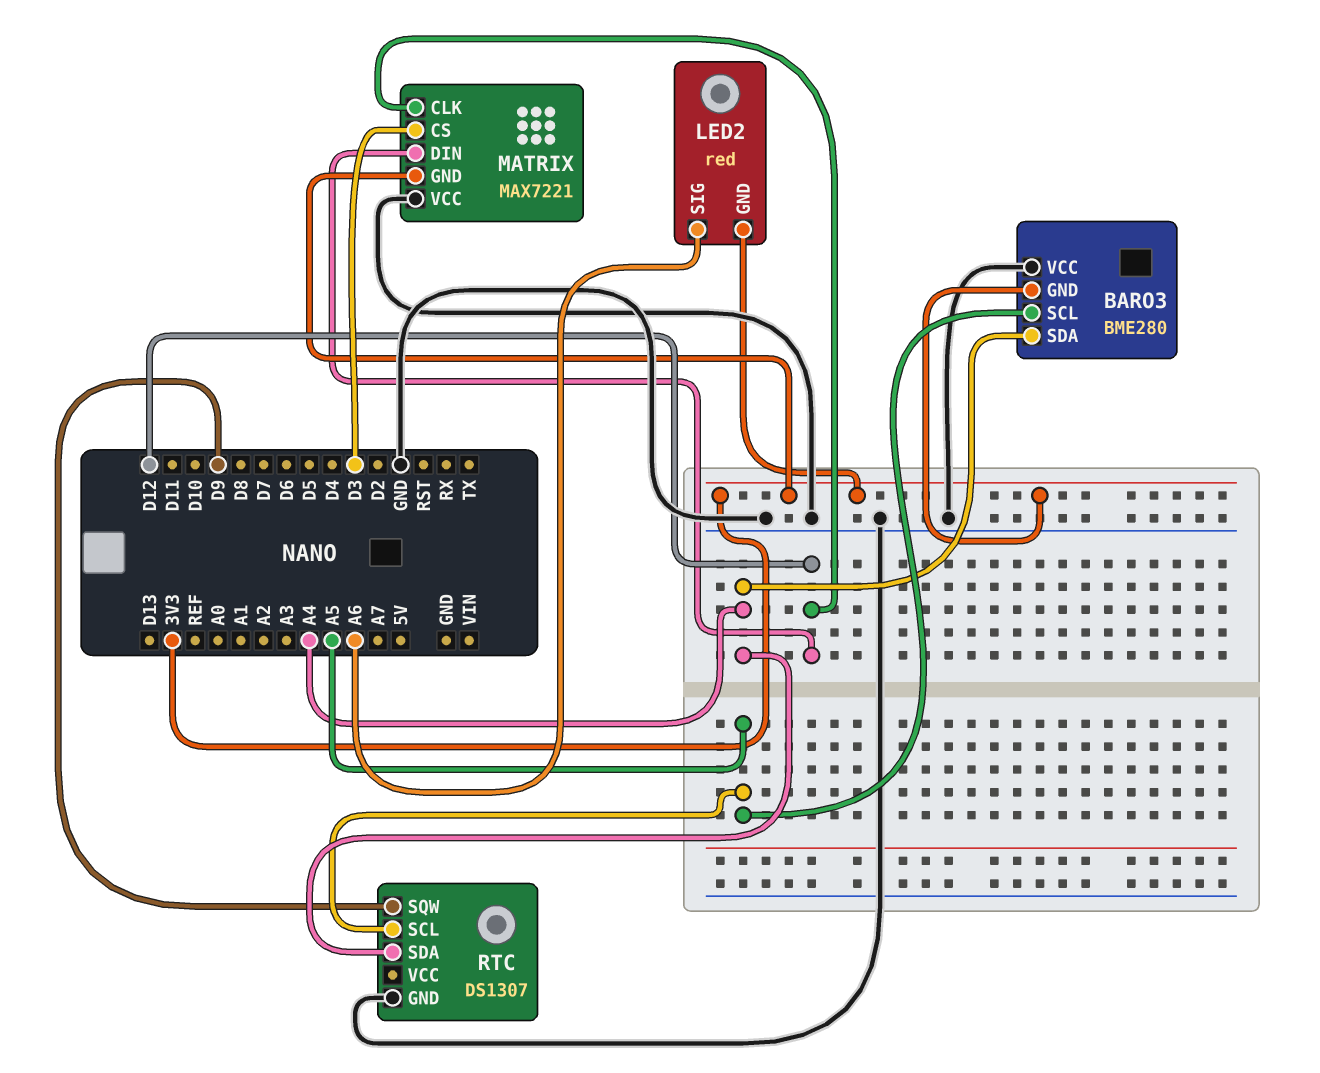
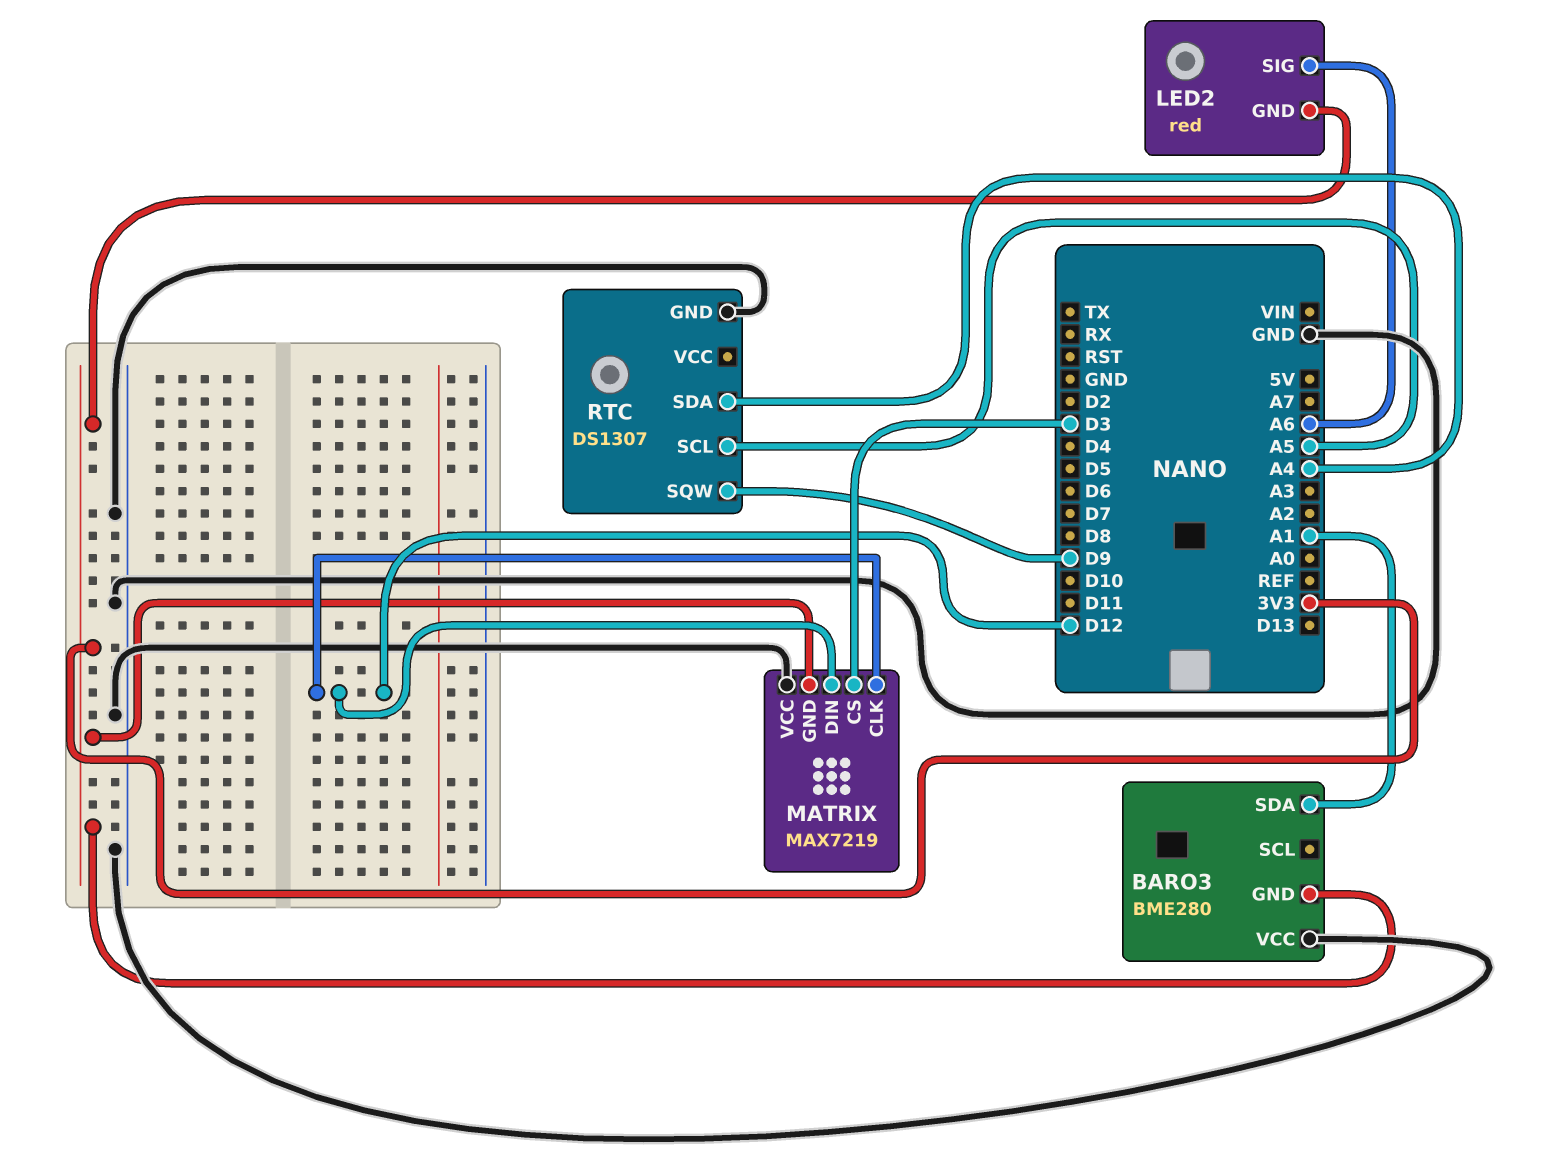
BARO3 pin SCL: A5 -> none
BARO3 pin SDA: A4 -> A1
MATRIX: MAX7221 -> MAX7219

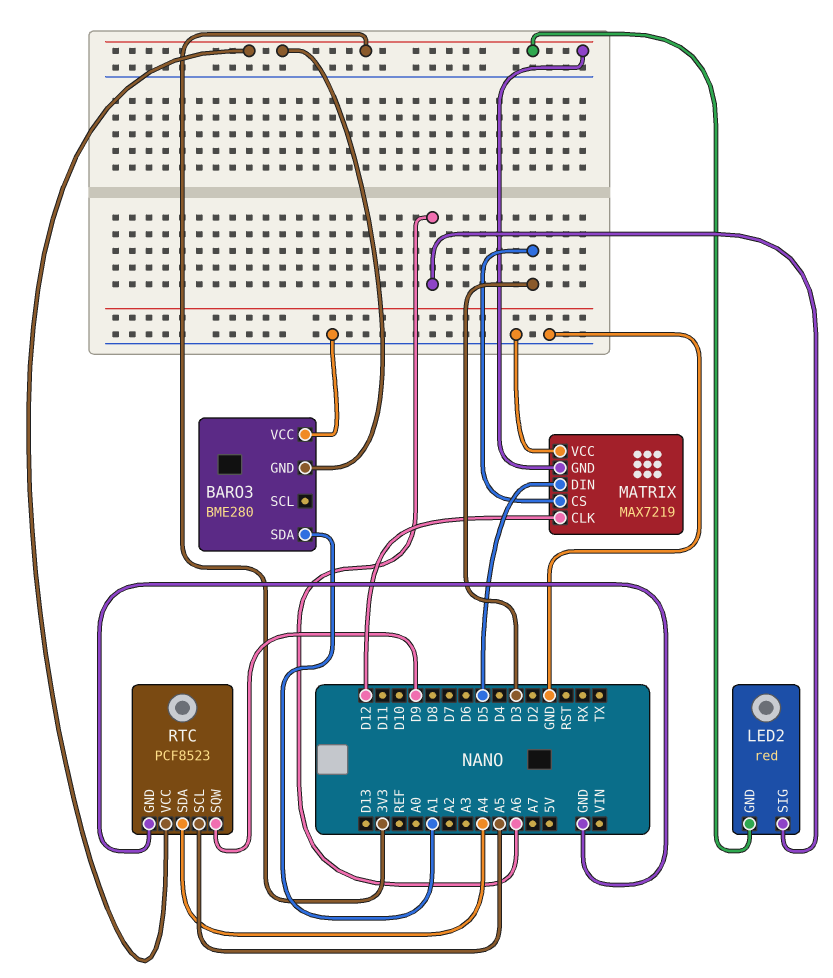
MATRIX pin DIN: D12 -> D5
RTC: DS1307 -> PCF8523
RTC pin VCC: none -> 3V3

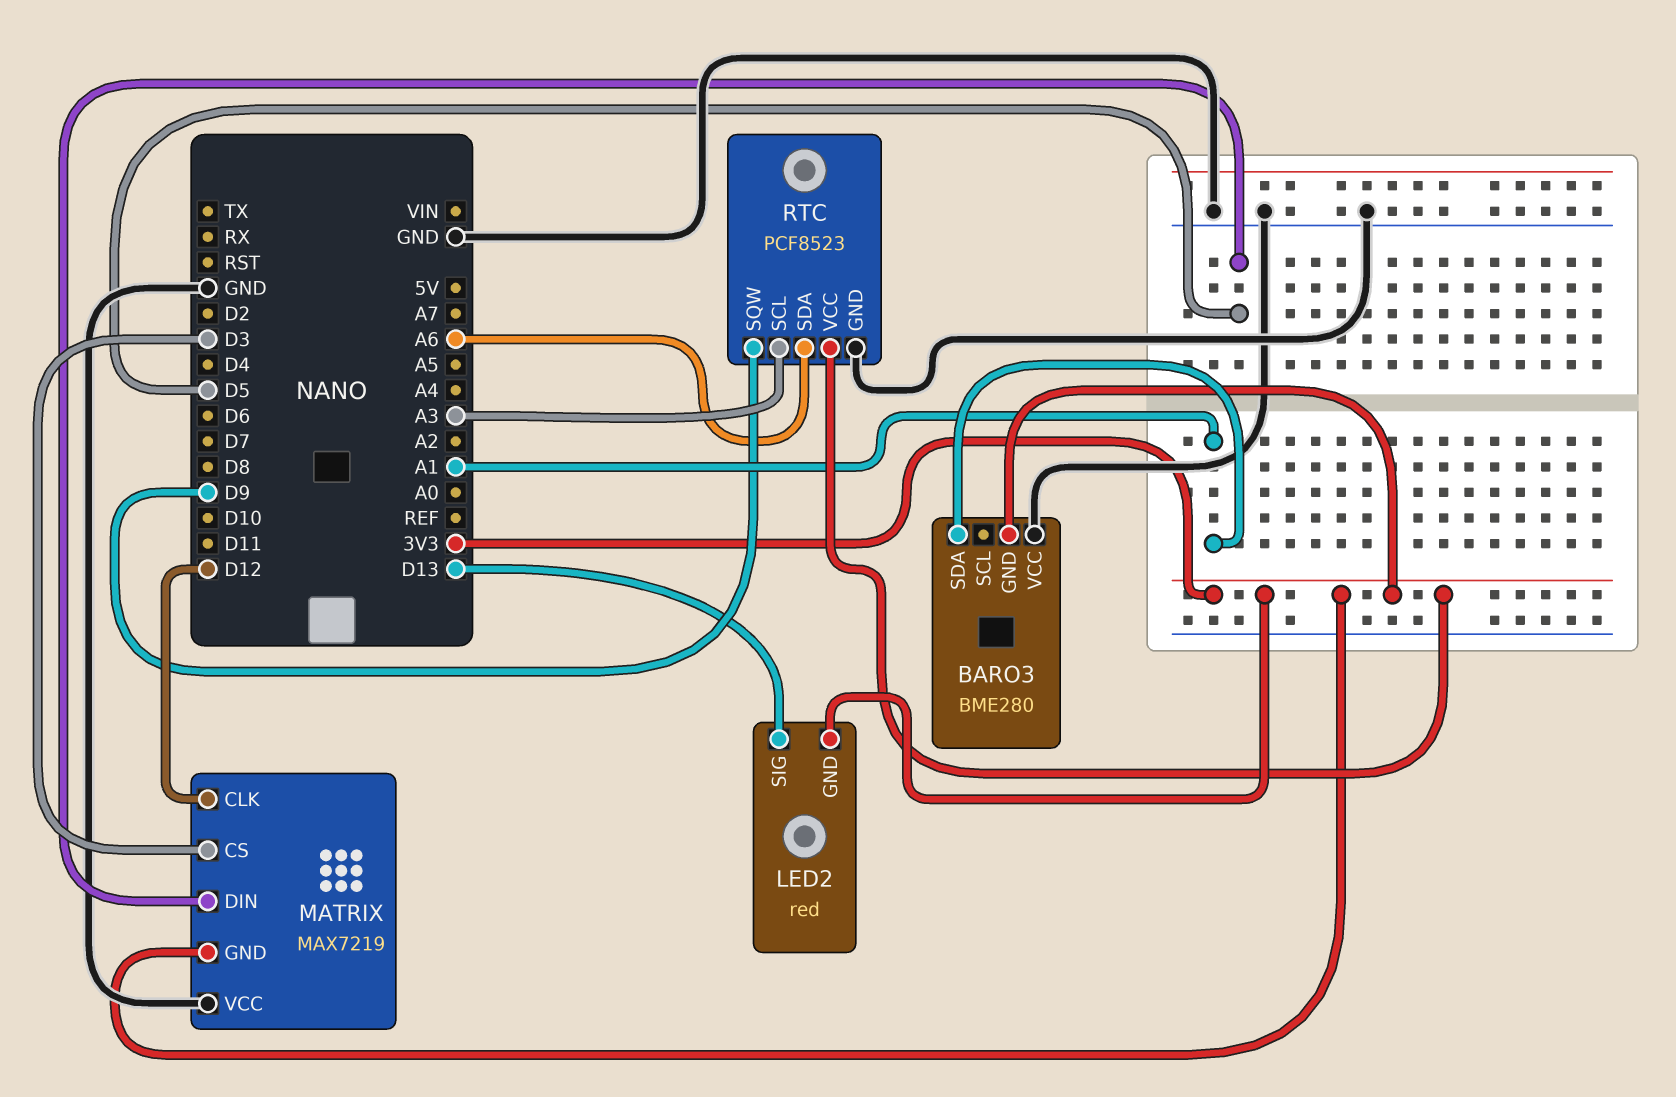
LED2 pin SIG: A6 -> D13
RTC pin SCL: A5 -> A3
RTC pin SDA: A4 -> A6

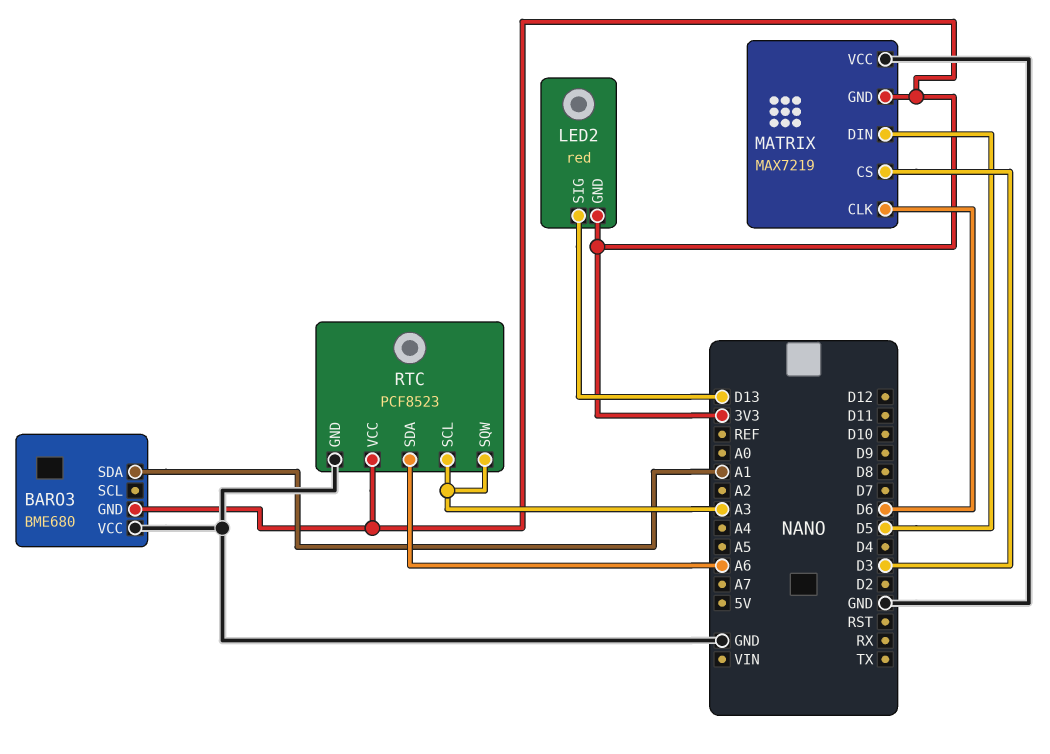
BARO3: BME280 -> BME680
MATRIX pin CLK: D12 -> D6
RTC pin SQW: D9 -> A3

